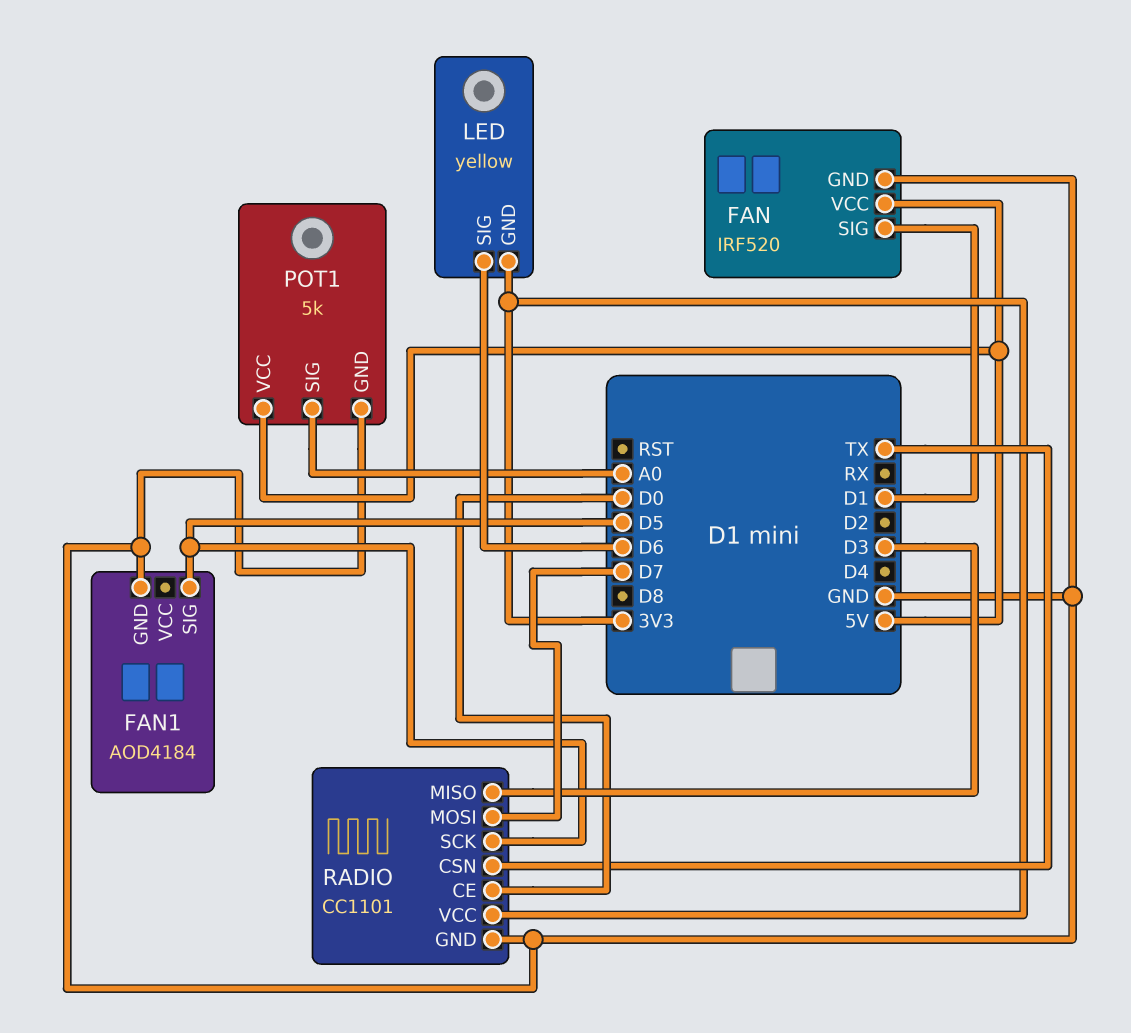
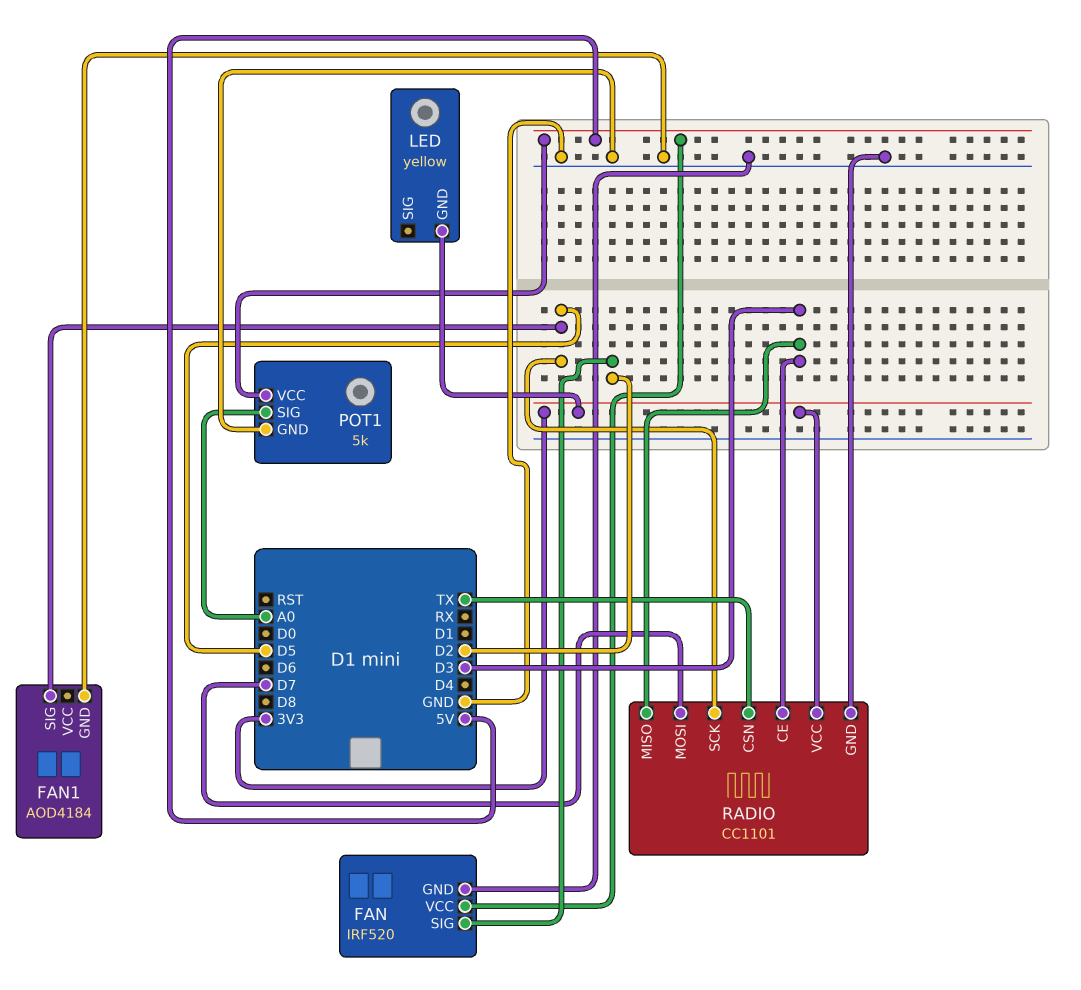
FAN pin SIG: D1 -> D2
LED pin SIG: D6 -> none
RADIO pin CE: D0 -> D3

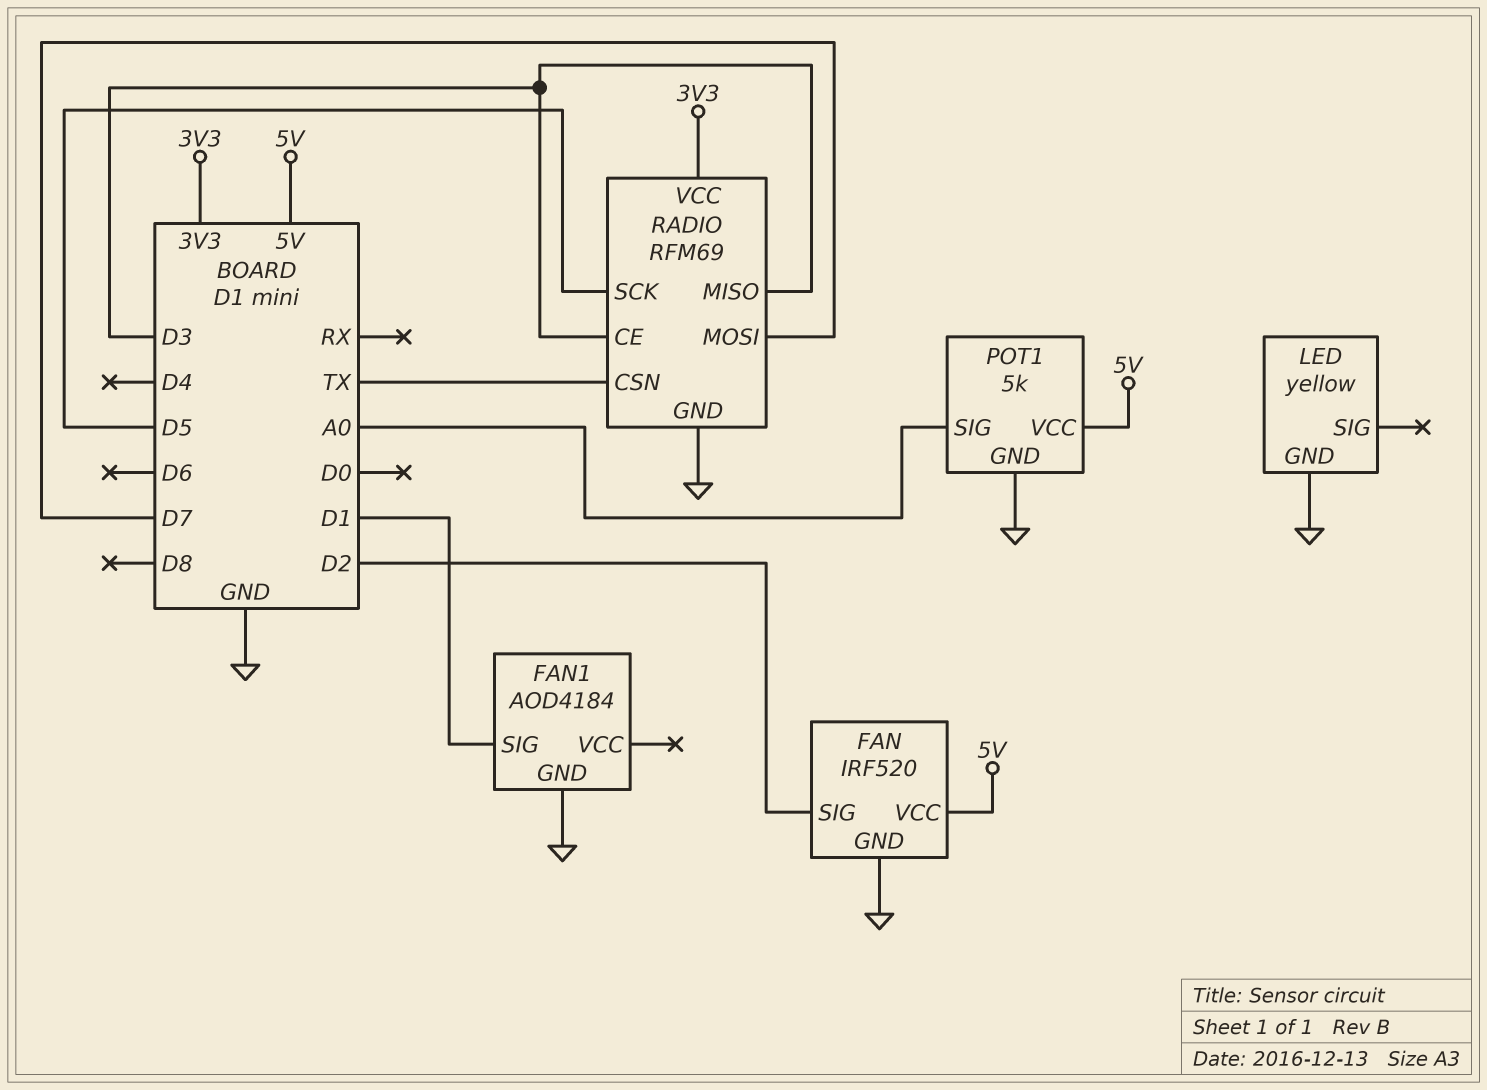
FAN1 pin SIG: D5 -> D1
LED pin GND: 3V3 -> GND
RADIO: CC1101 -> RFM69

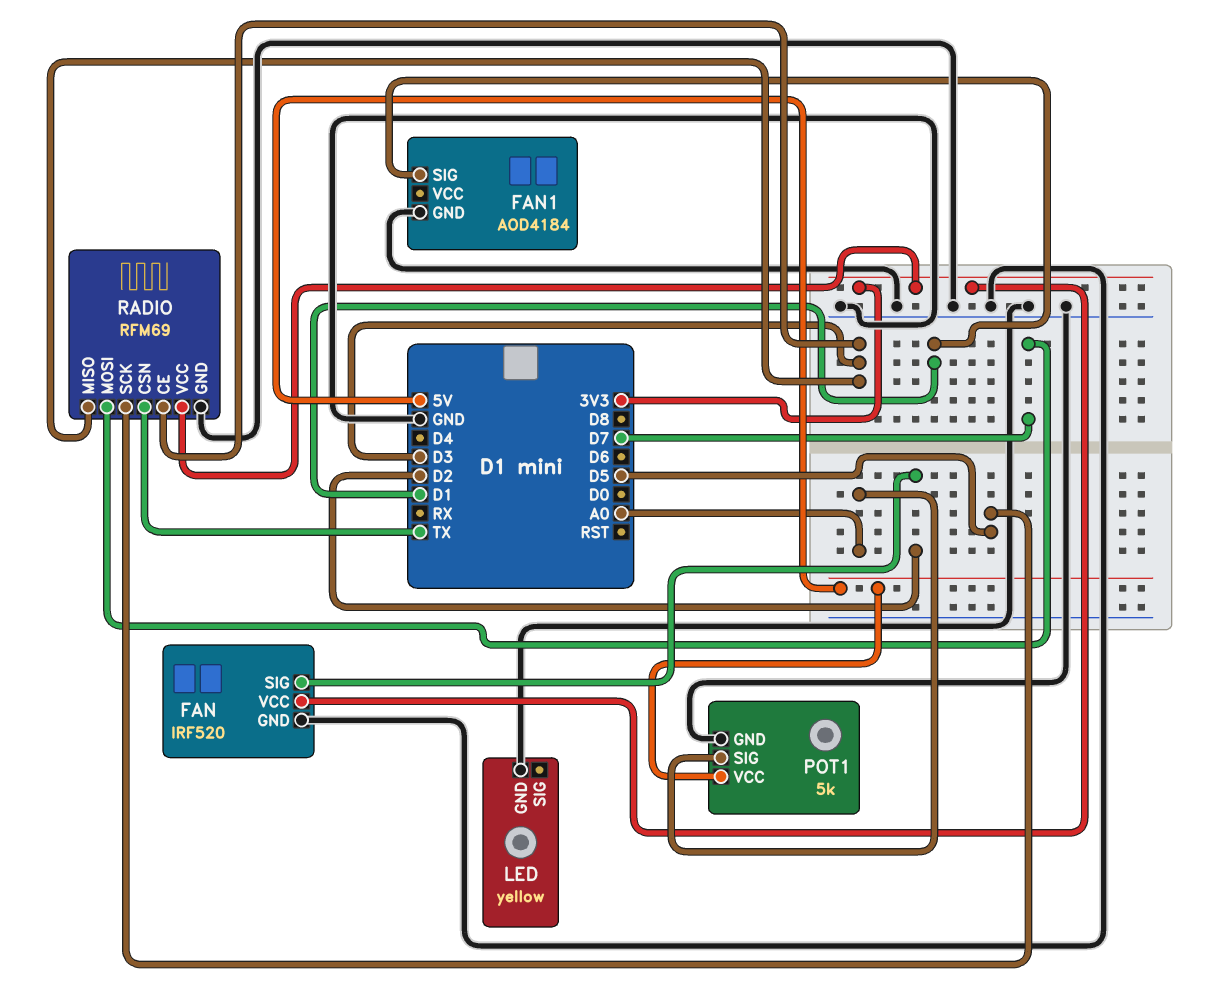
FAN pin VCC: 5V -> 3V3

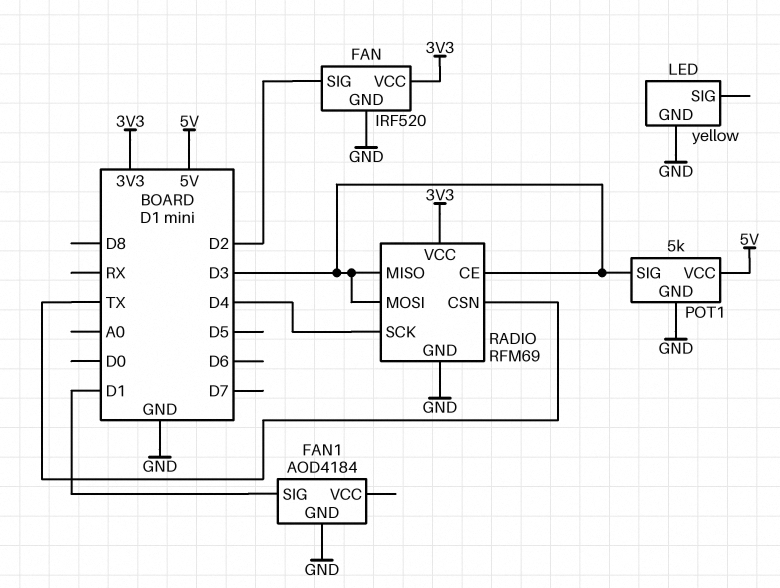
POT1 pin SIG: A0 -> D3
RADIO pin MOSI: D7 -> D3
RADIO pin SCK: D5 -> D4

